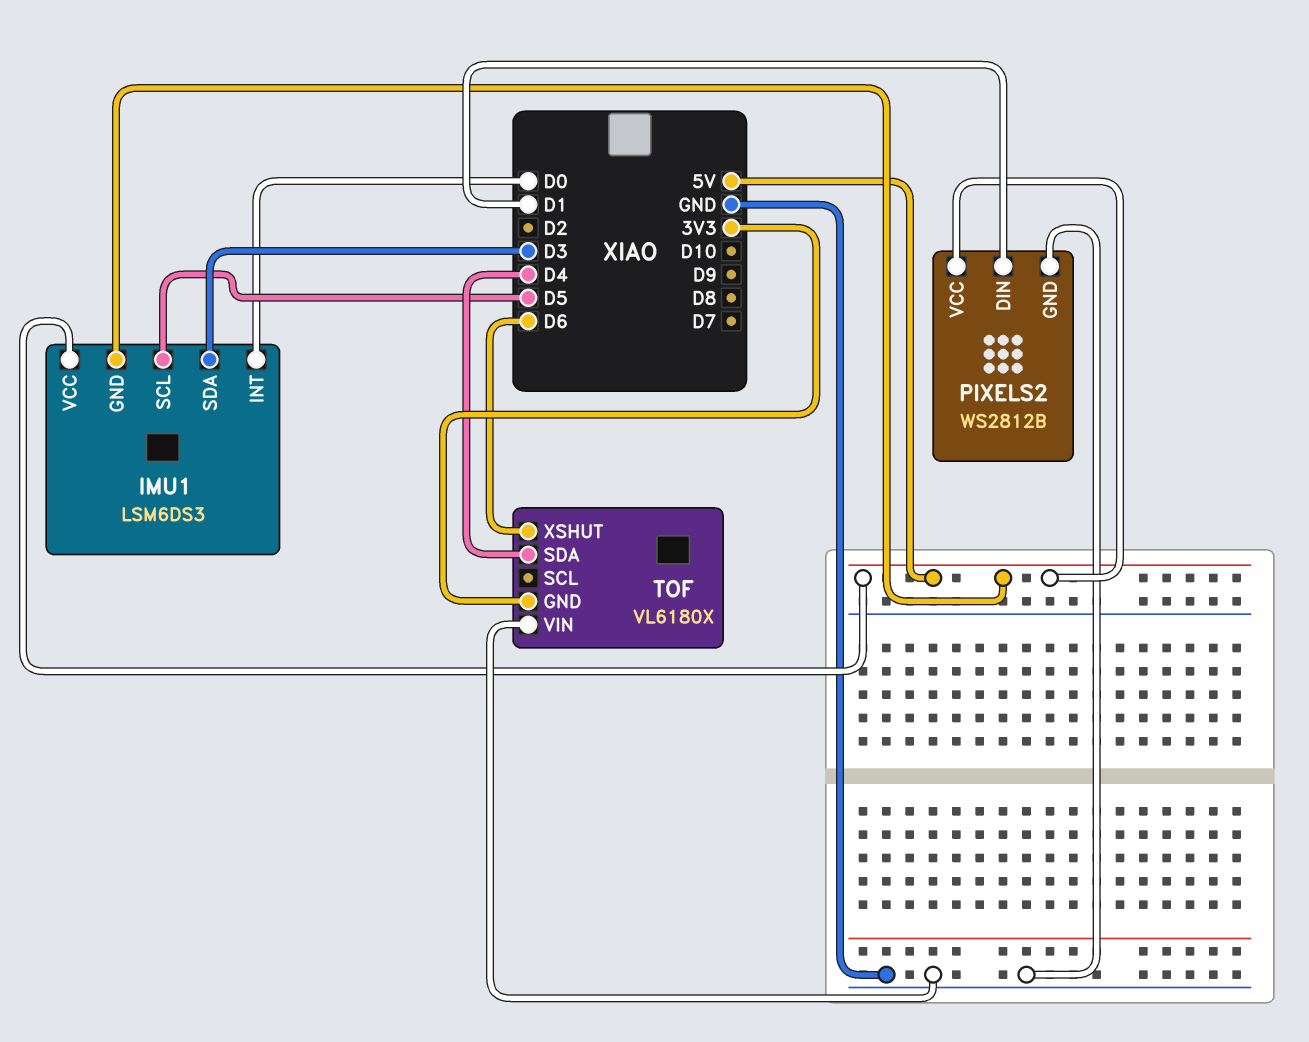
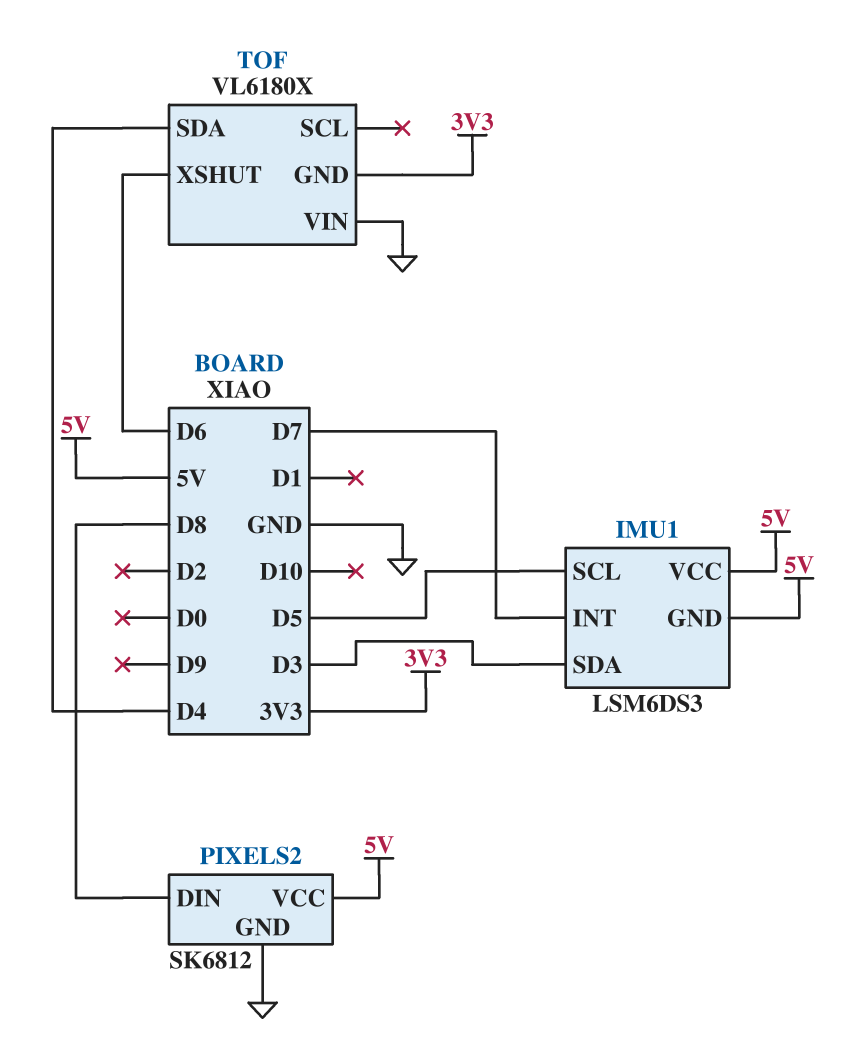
IMU1 pin INT: D0 -> D7
PIXELS2: WS2812B -> SK6812
PIXELS2 pin DIN: D1 -> D8

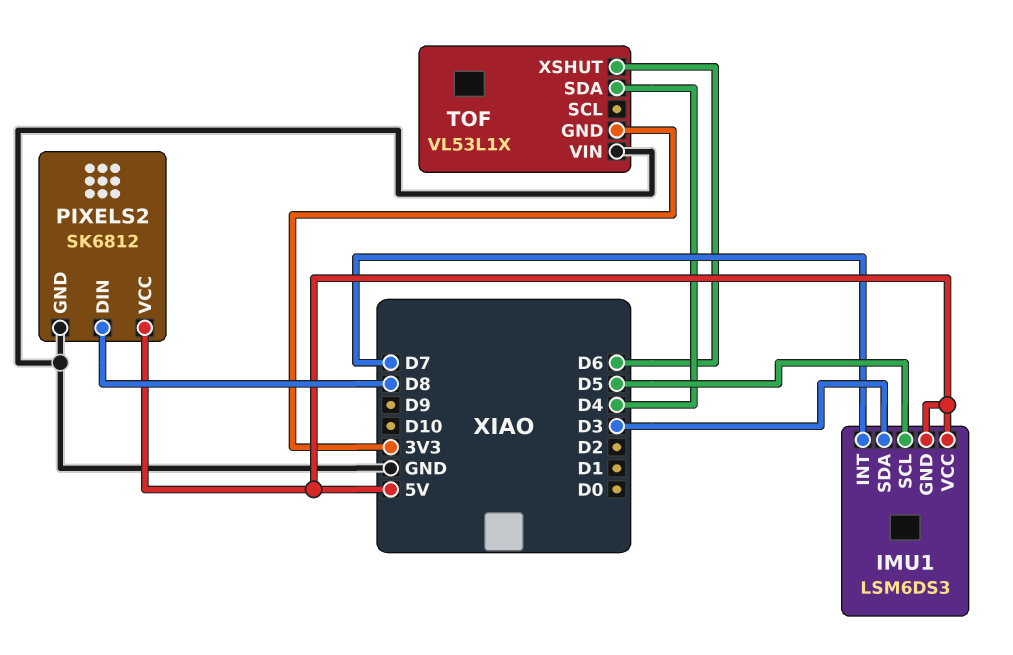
TOF: VL6180X -> VL53L1X

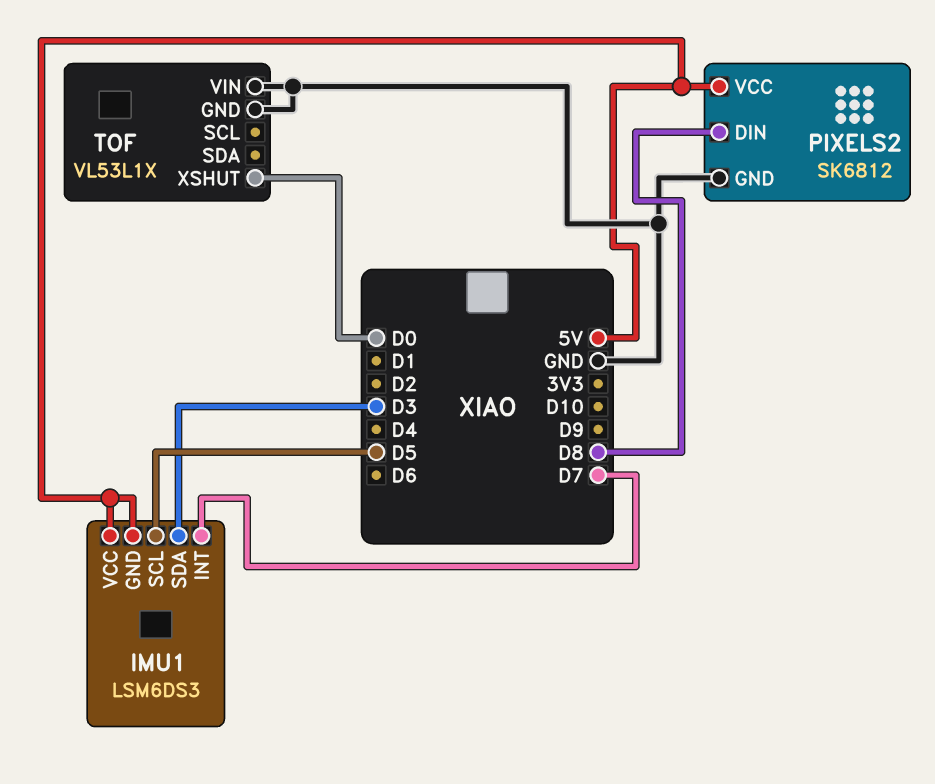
TOF pin GND: 3V3 -> GND
TOF pin SDA: D4 -> none
TOF pin XSHUT: D6 -> D0

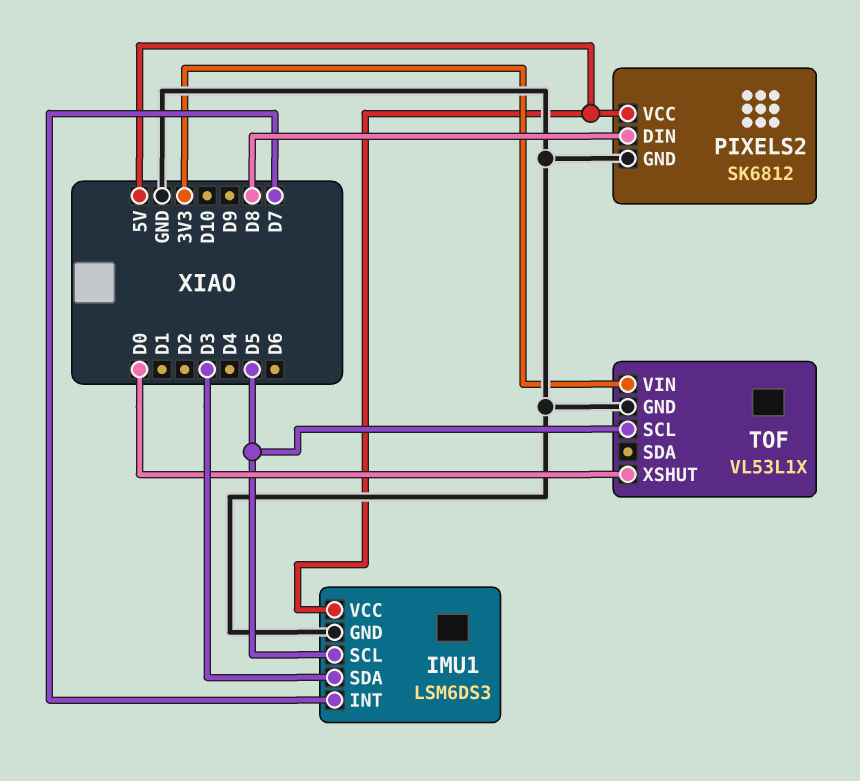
IMU1 pin GND: 5V -> GND
TOF pin SCL: none -> D5
TOF pin VIN: GND -> 3V3

